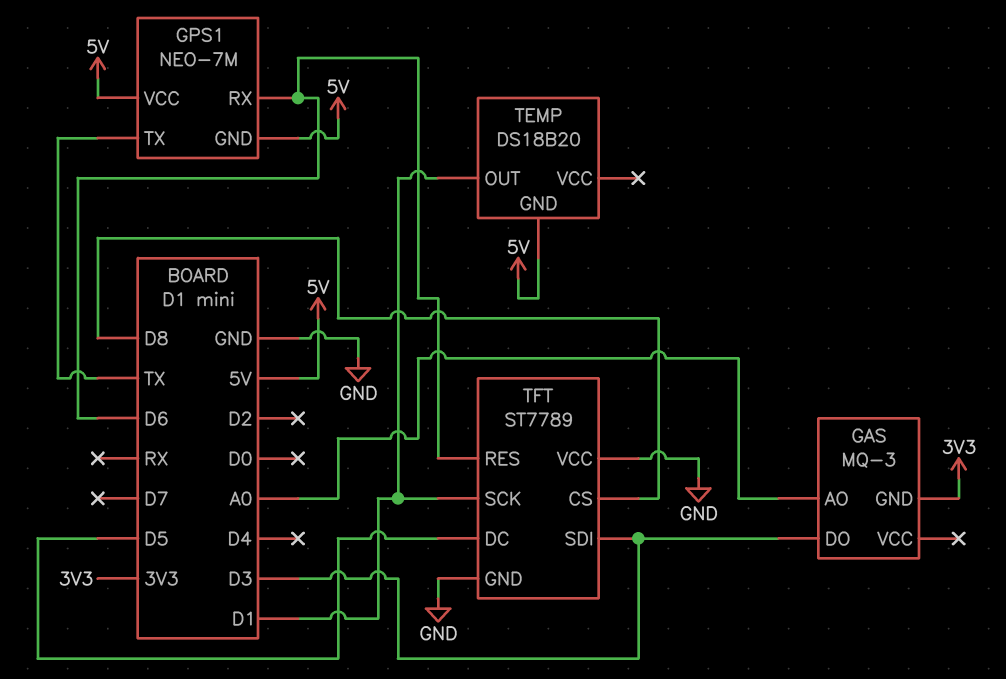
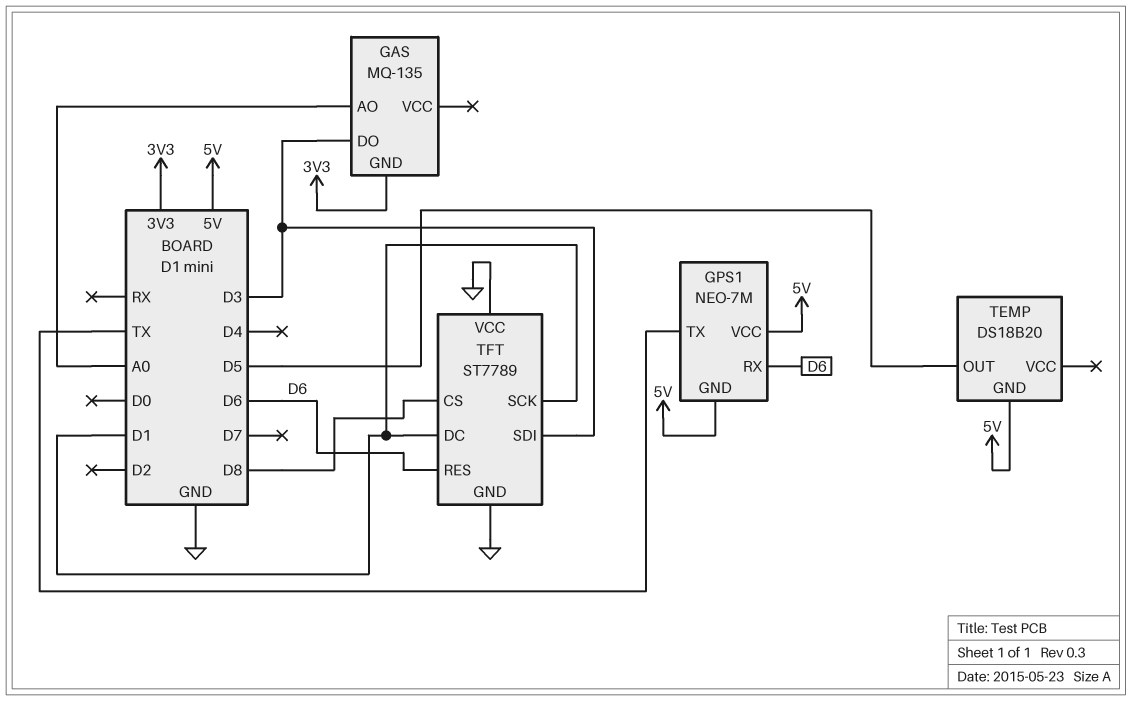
GAS: MQ-3 -> MQ-135
TEMP pin OUT: D1 -> D5
TFT pin DC: D5 -> D1

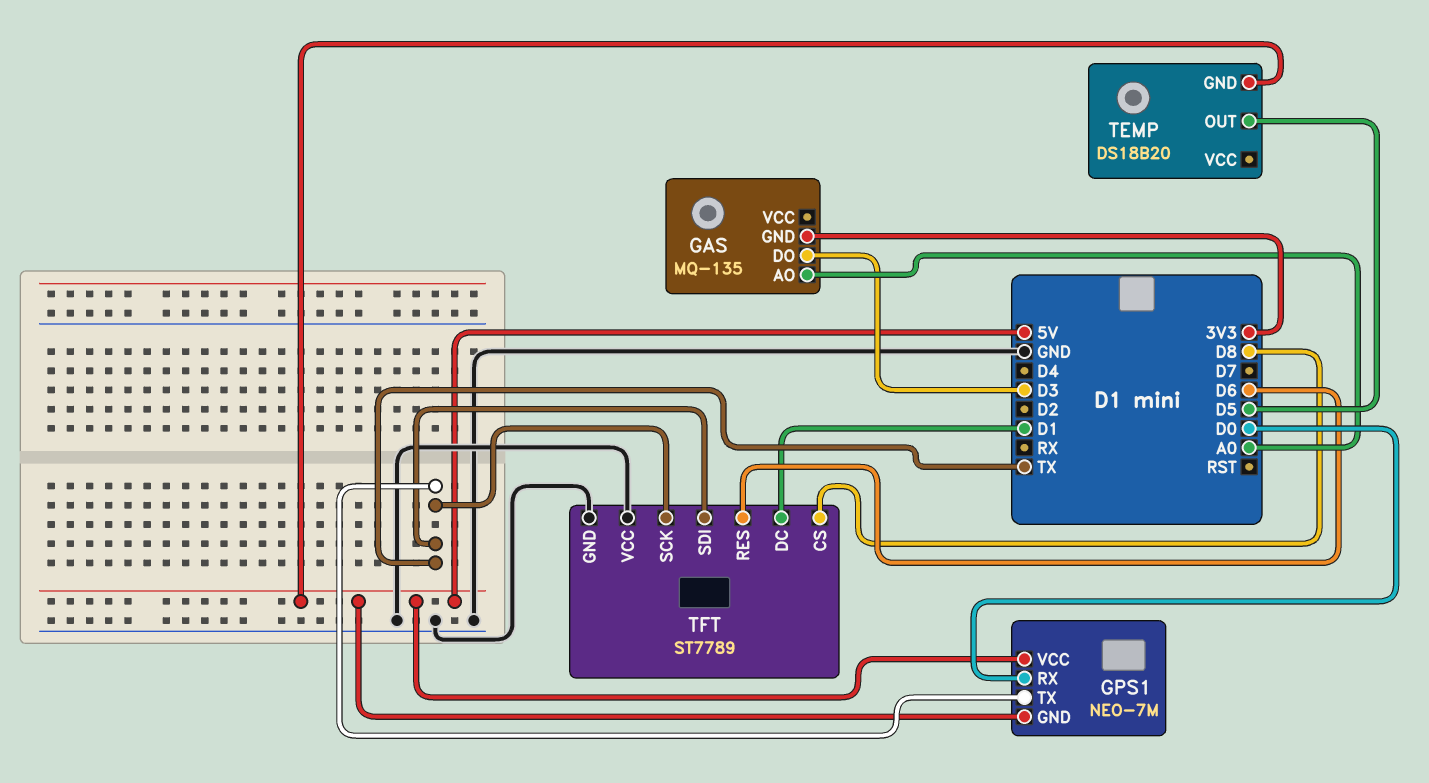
GPS1 pin RX: D6 -> D0
TFT pin SCK: D1 -> TX
TFT pin SDI: D3 -> TX

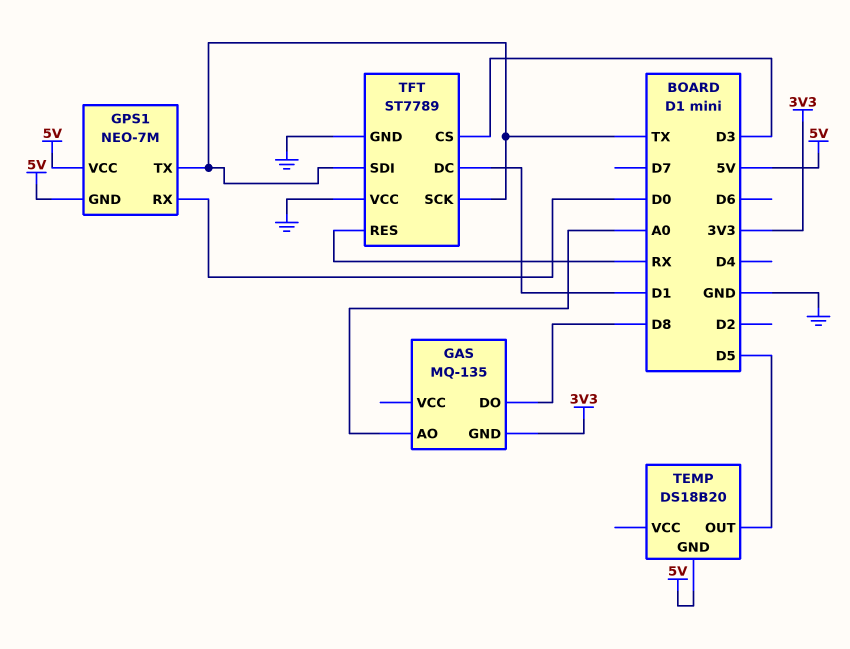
GAS pin DO: D3 -> D8
TFT pin CS: D8 -> D3
TFT pin RES: D6 -> RX

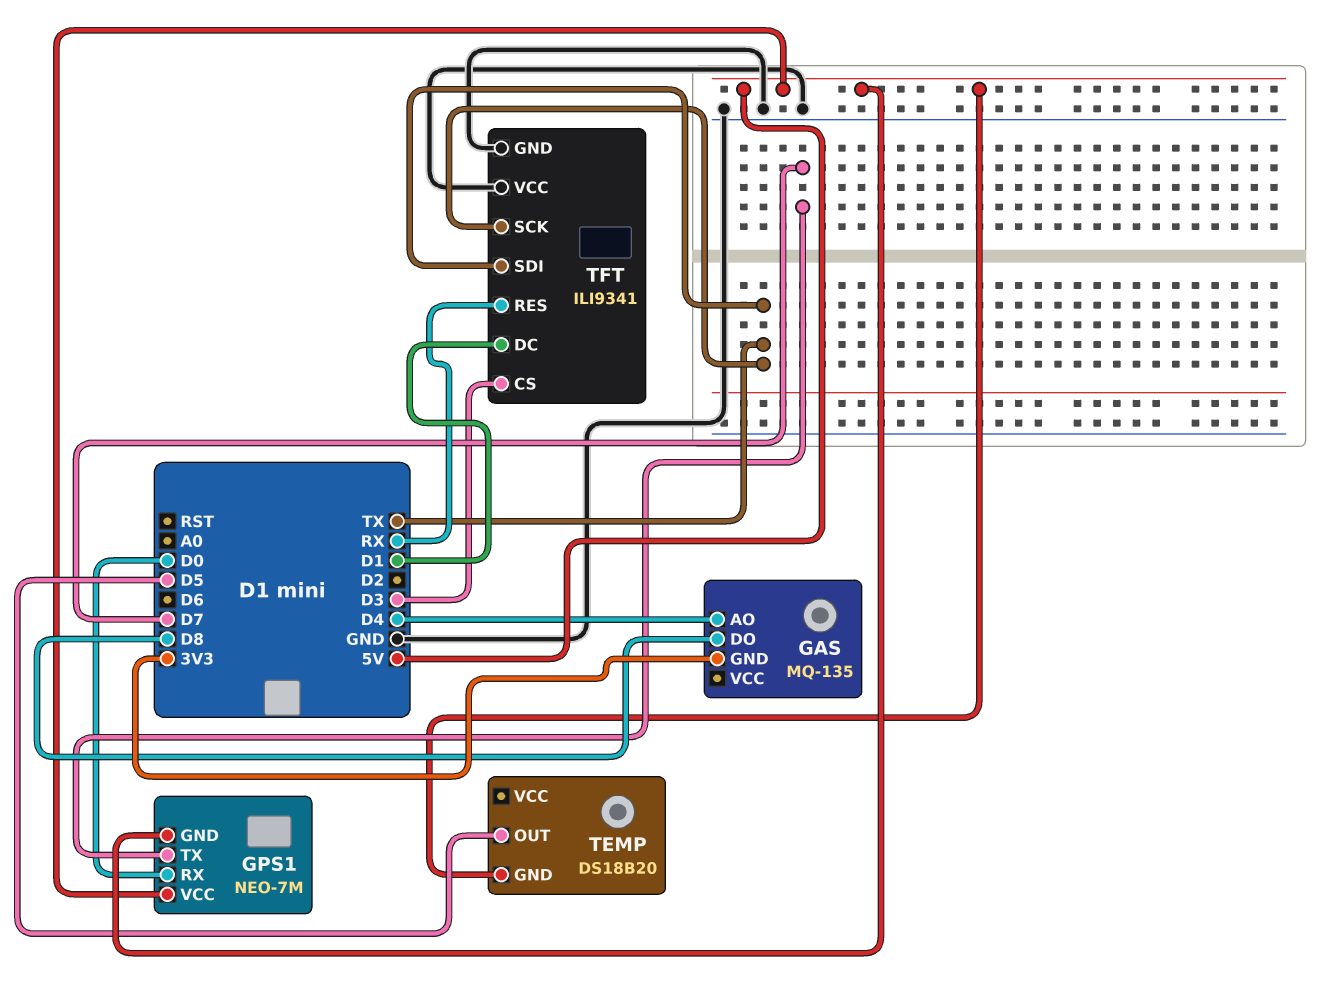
GAS pin AO: A0 -> D4
GPS1 pin TX: TX -> D7
TFT: ST7789 -> ILI9341

